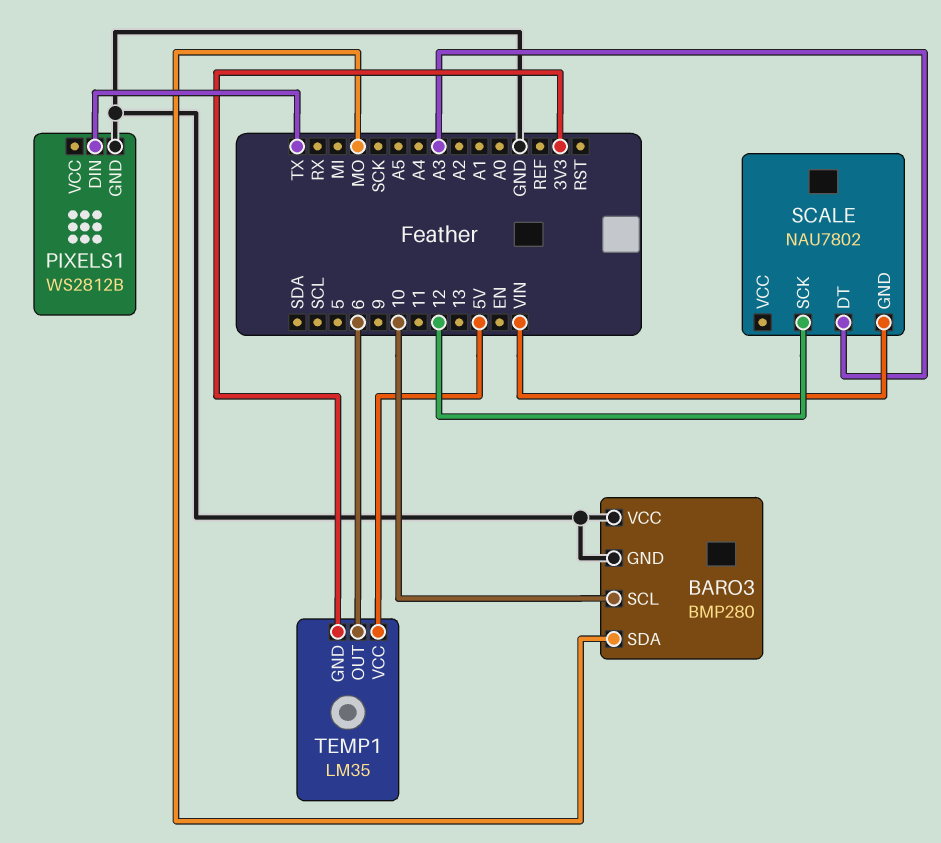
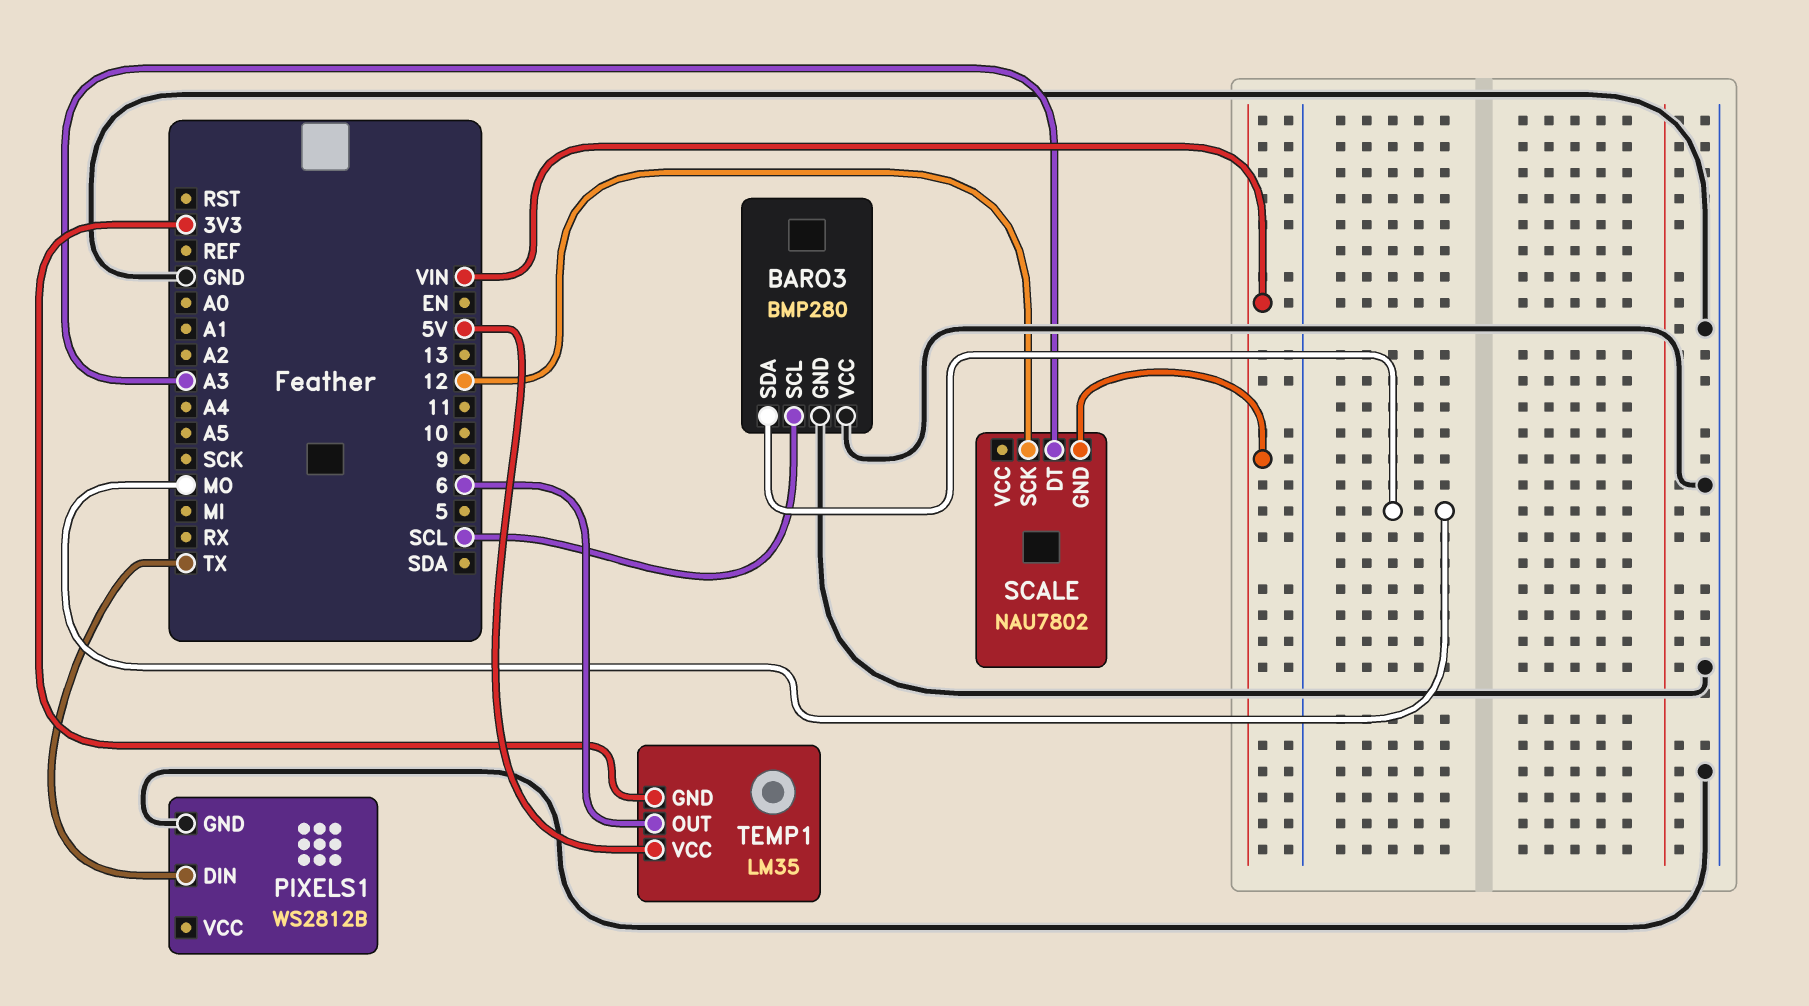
BARO3 pin SCL: 10 -> SCL

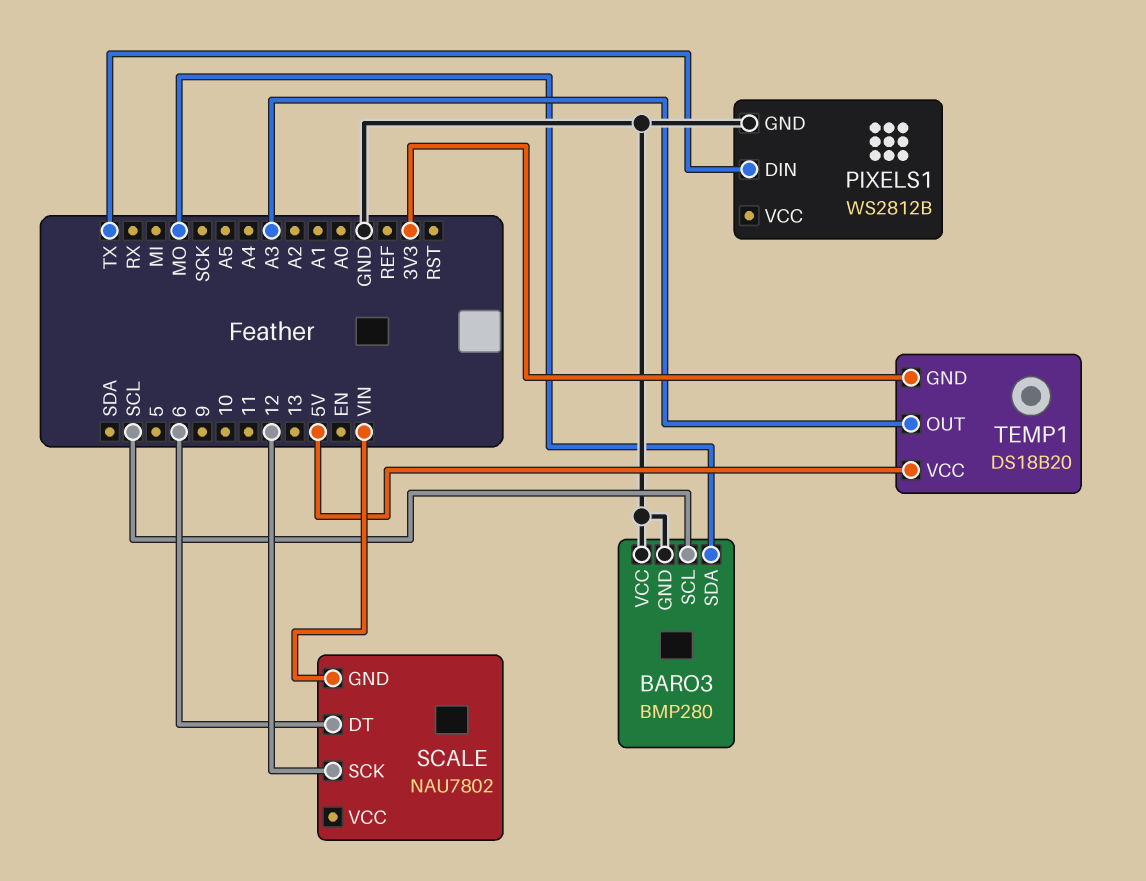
SCALE pin DT: A3 -> 6
TEMP1: LM35 -> DS18B20
TEMP1 pin OUT: 6 -> A3

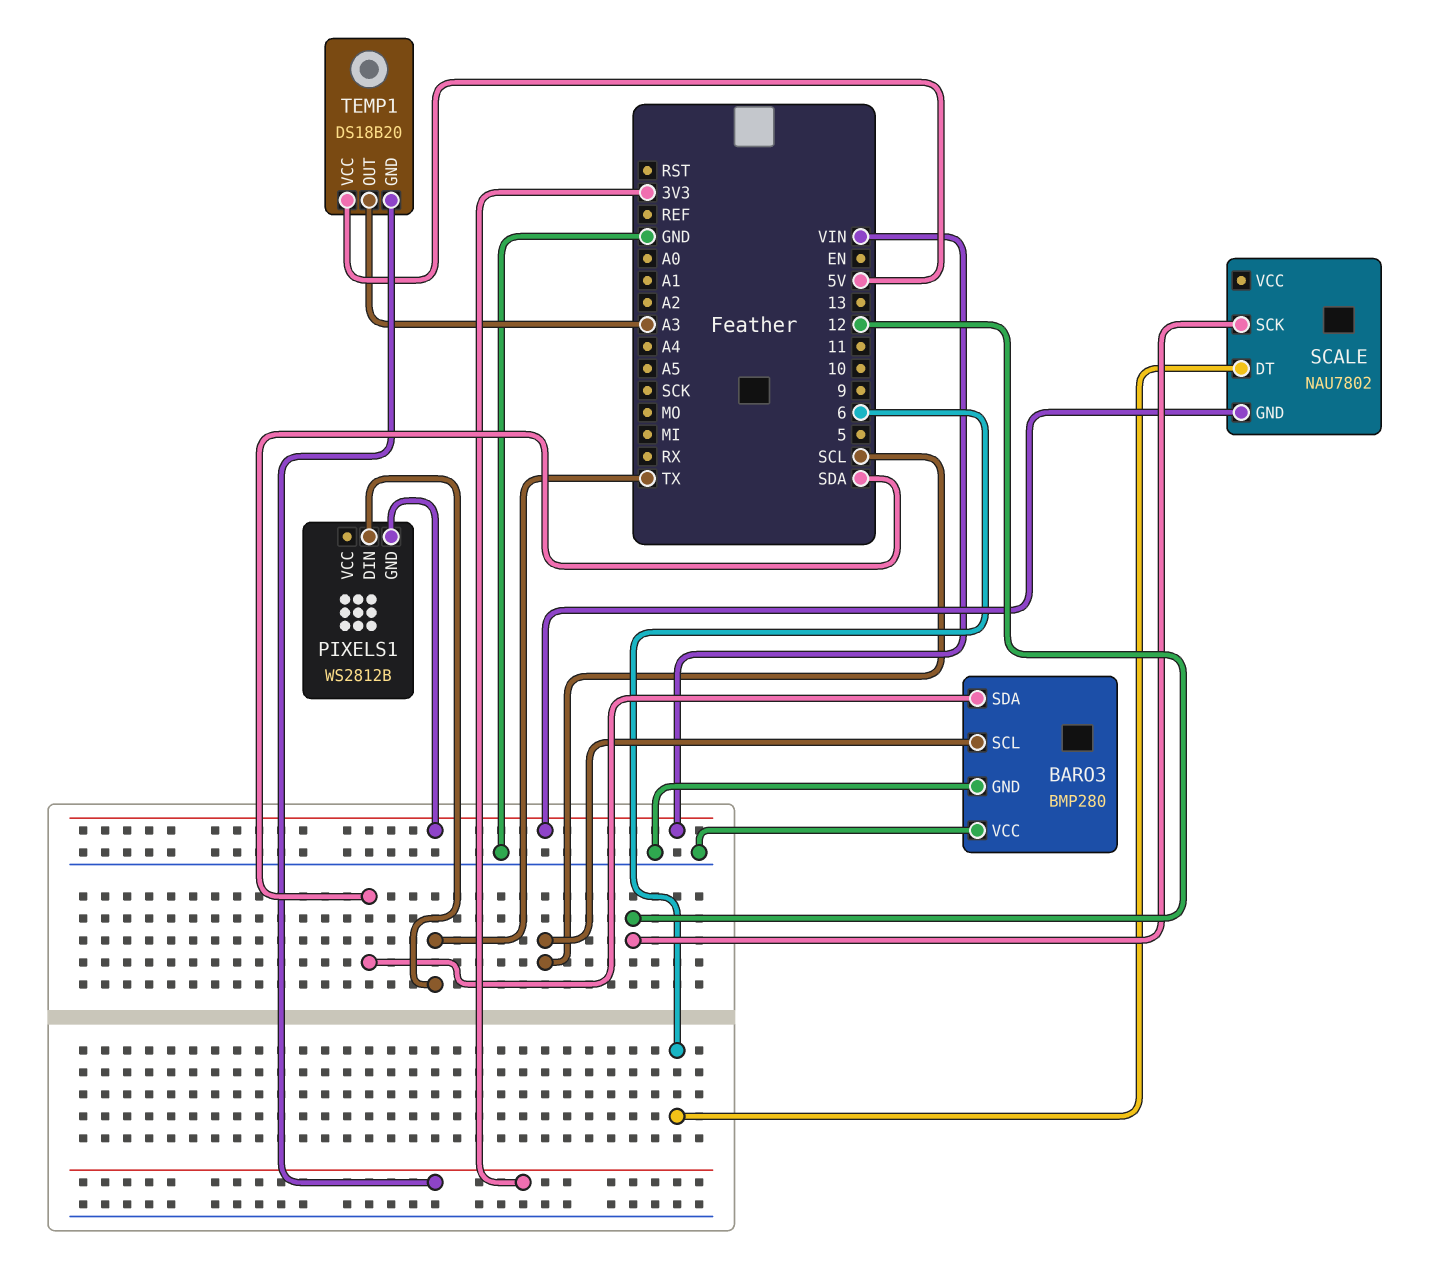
BARO3 pin SDA: MO -> SDA
PIXELS1 pin GND: GND -> VIN

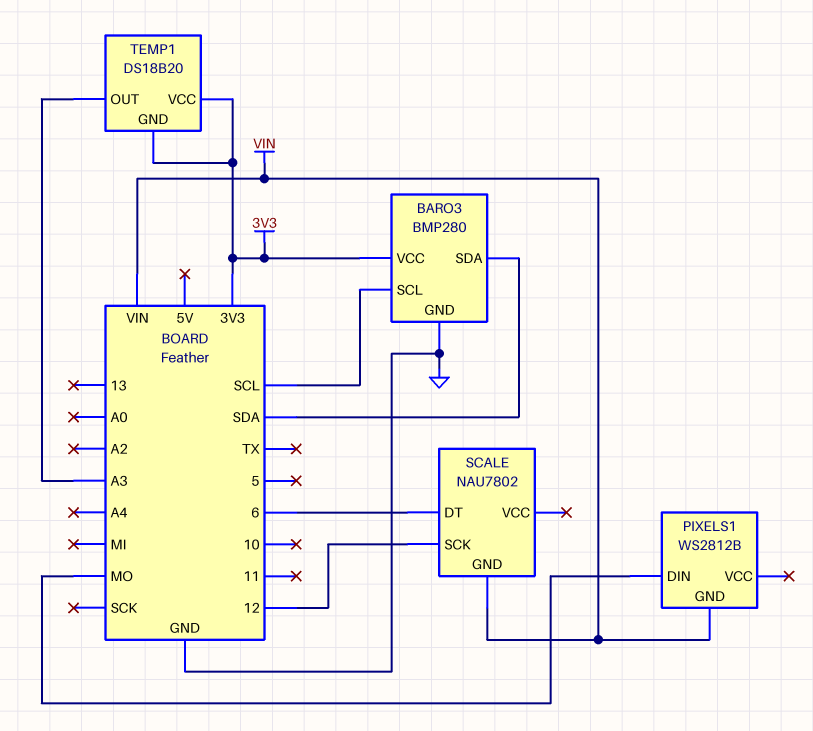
BARO3 pin VCC: GND -> 3V3
PIXELS1 pin DIN: TX -> MO
TEMP1 pin VCC: 5V -> 3V3

